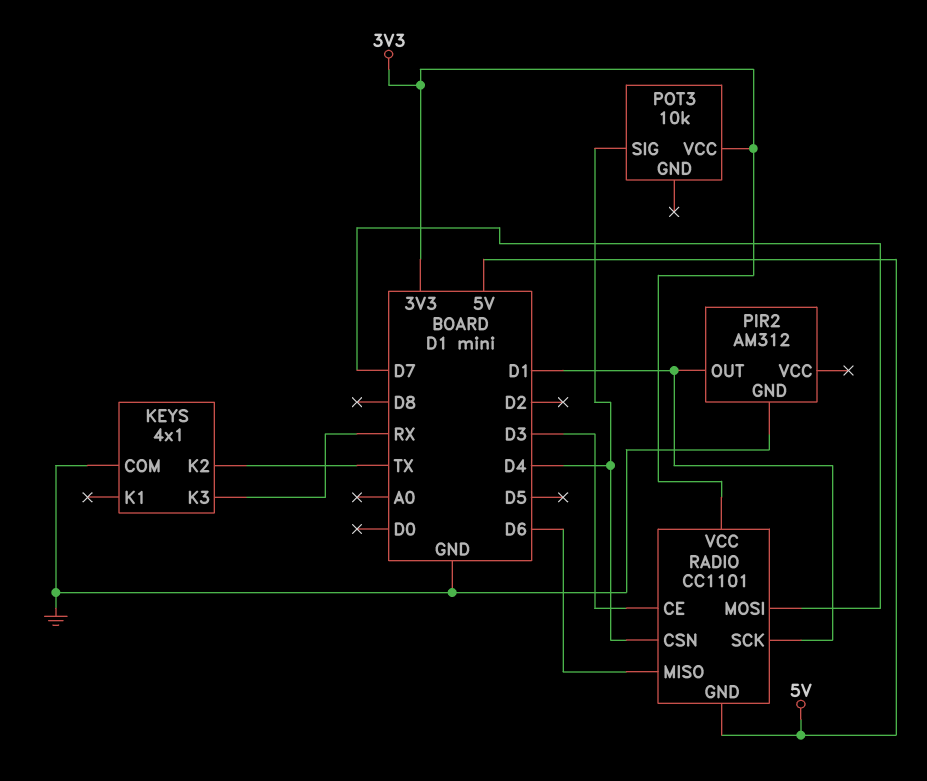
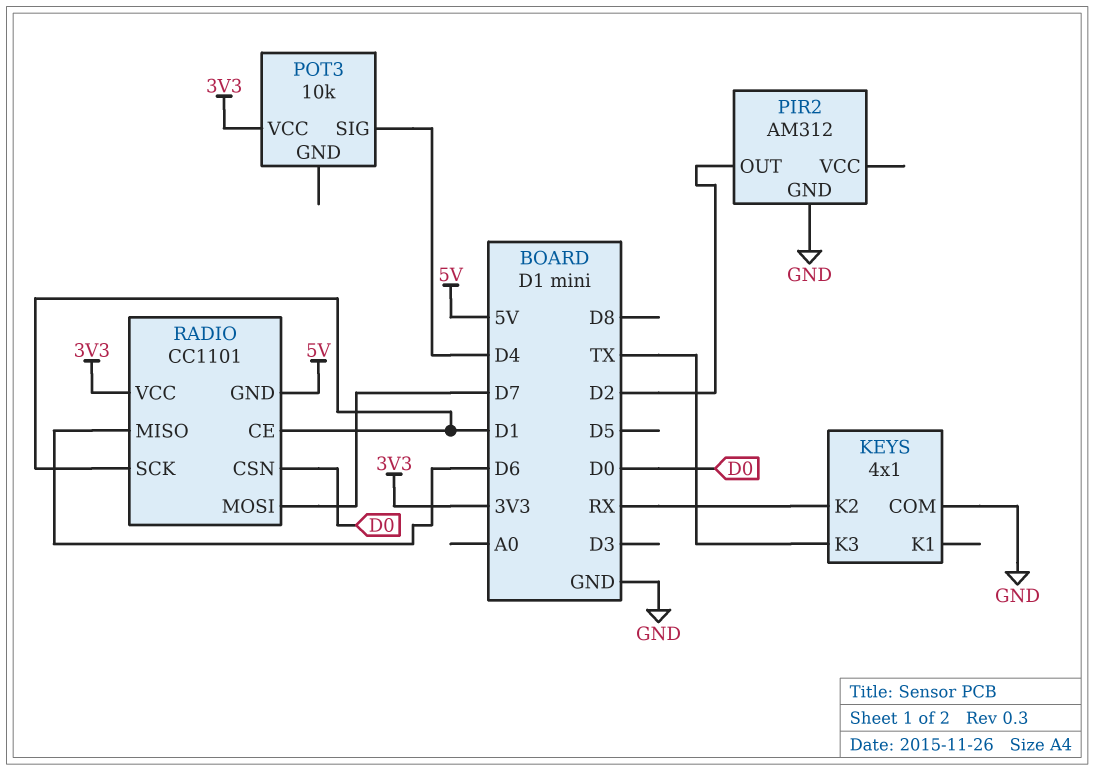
KEYS pin K2: TX -> RX
KEYS pin K3: RX -> TX
PIR2 pin OUT: D1 -> D2
RADIO pin CE: D3 -> D1
RADIO pin CSN: D4 -> D0

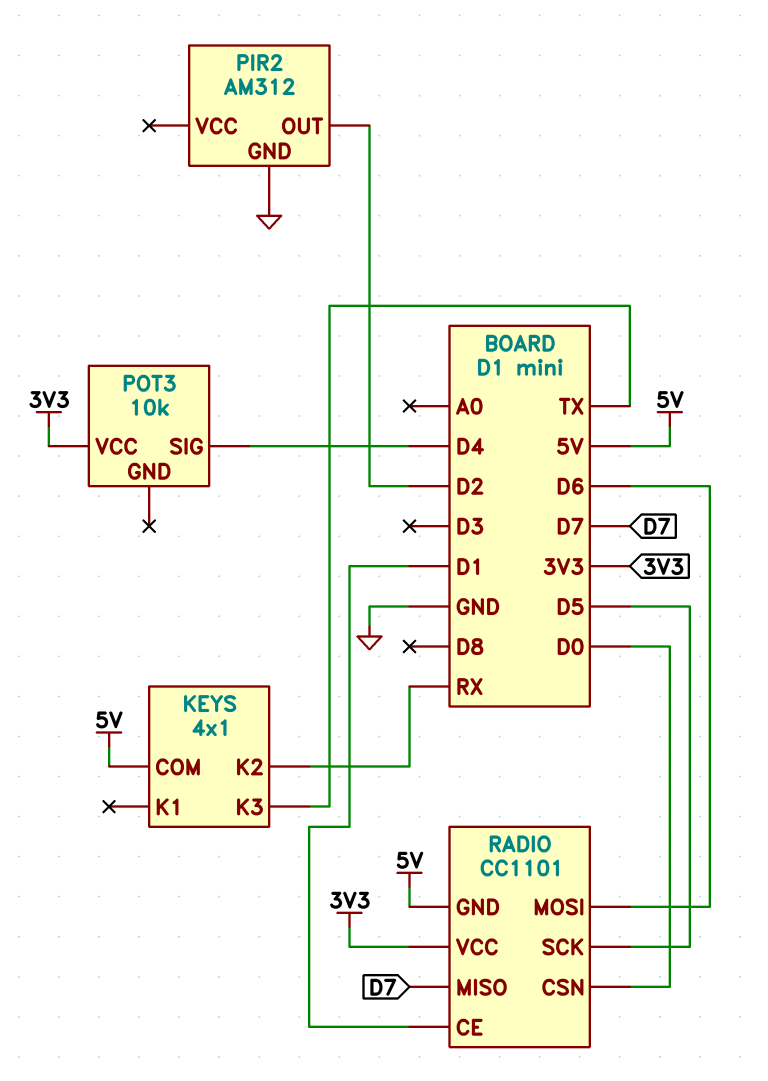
KEYS pin COM: GND -> 5V
RADIO pin MISO: D6 -> D7
RADIO pin MOSI: D7 -> D6
RADIO pin SCK: D1 -> D5

